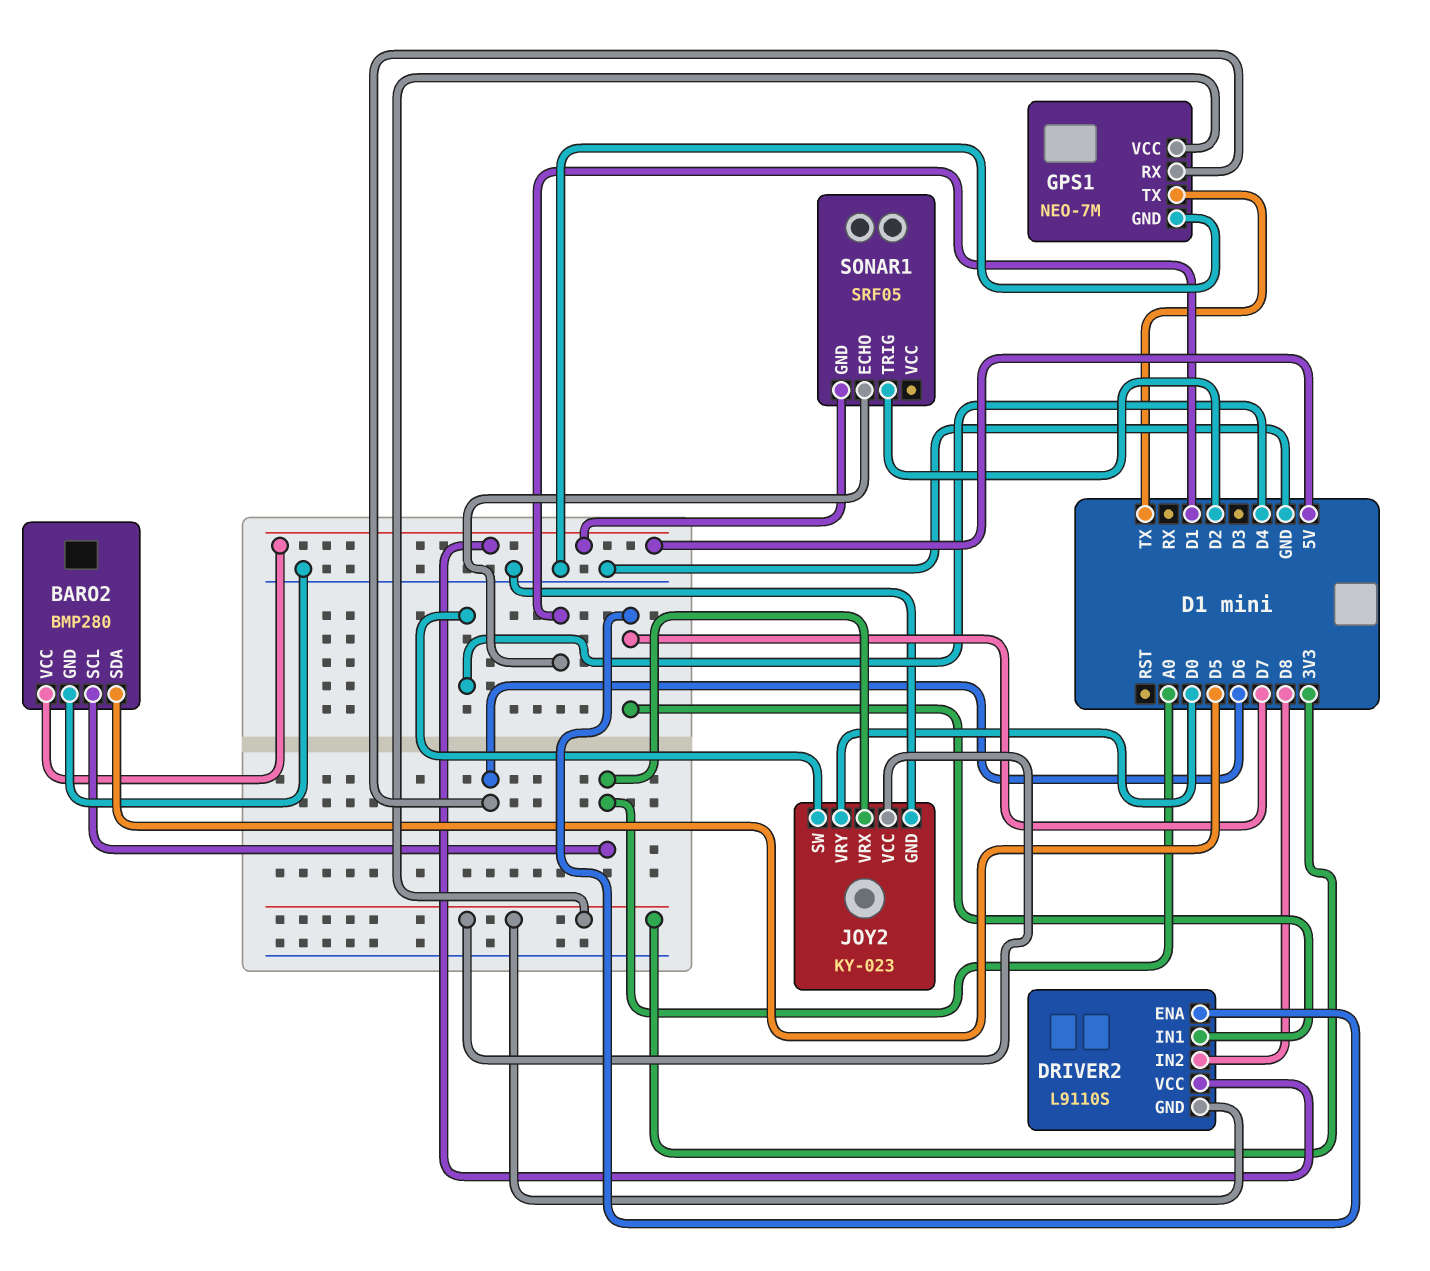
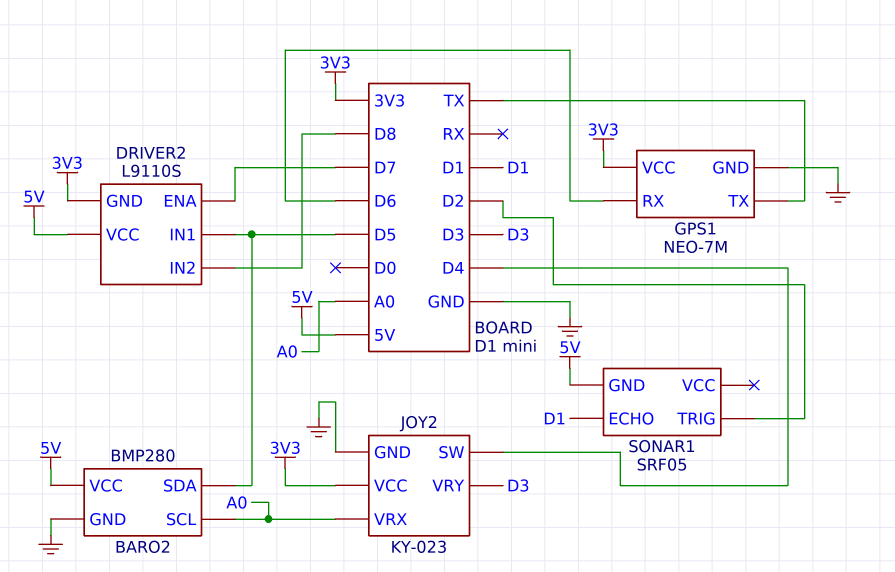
DRIVER2 pin IN1: D7 -> D5
JOY2 pin VRY: D0 -> D3

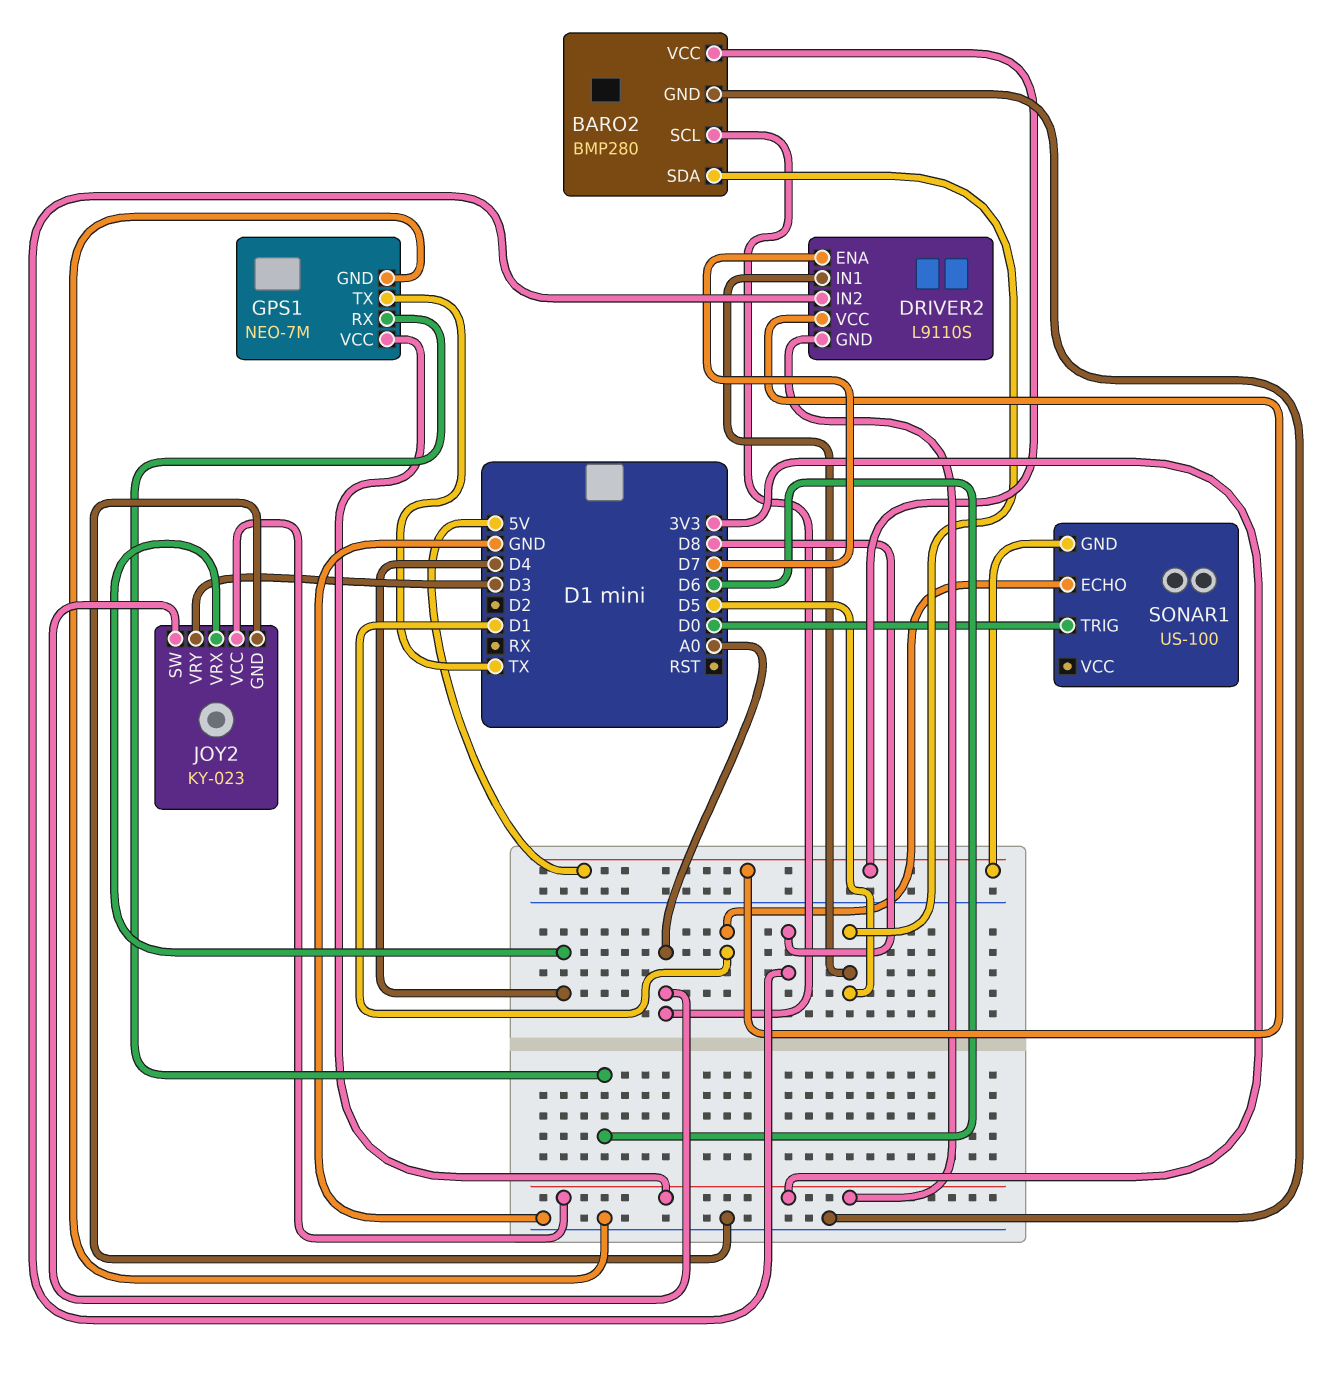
JOY2 pin SW: D4 -> A0
JOY2 pin VRX: A0 -> D4
SONAR1: SRF05 -> US-100
SONAR1 pin TRIG: D2 -> D0

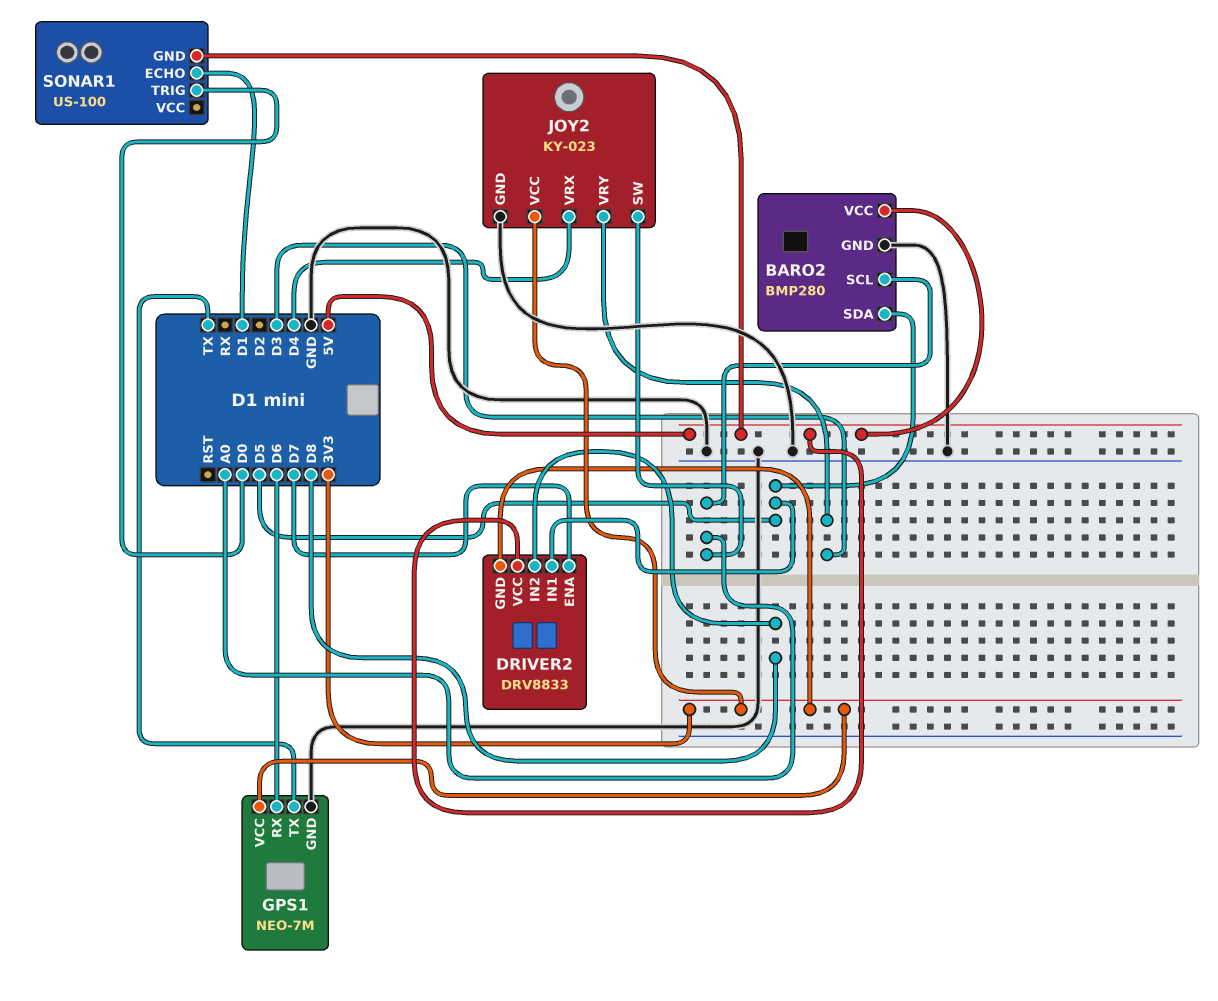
DRIVER2: L9110S -> DRV8833

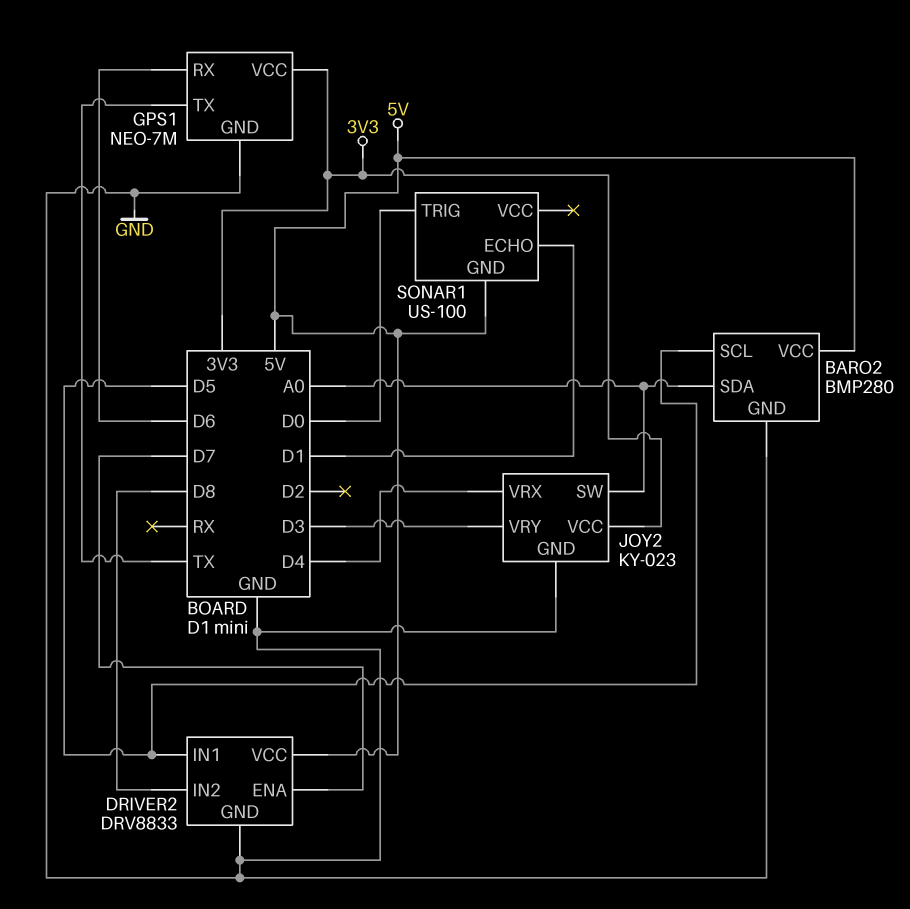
BARO2 pin SCL: A0 -> D5
BARO2 pin SDA: D5 -> A0
DRIVER2 pin GND: 3V3 -> GND

